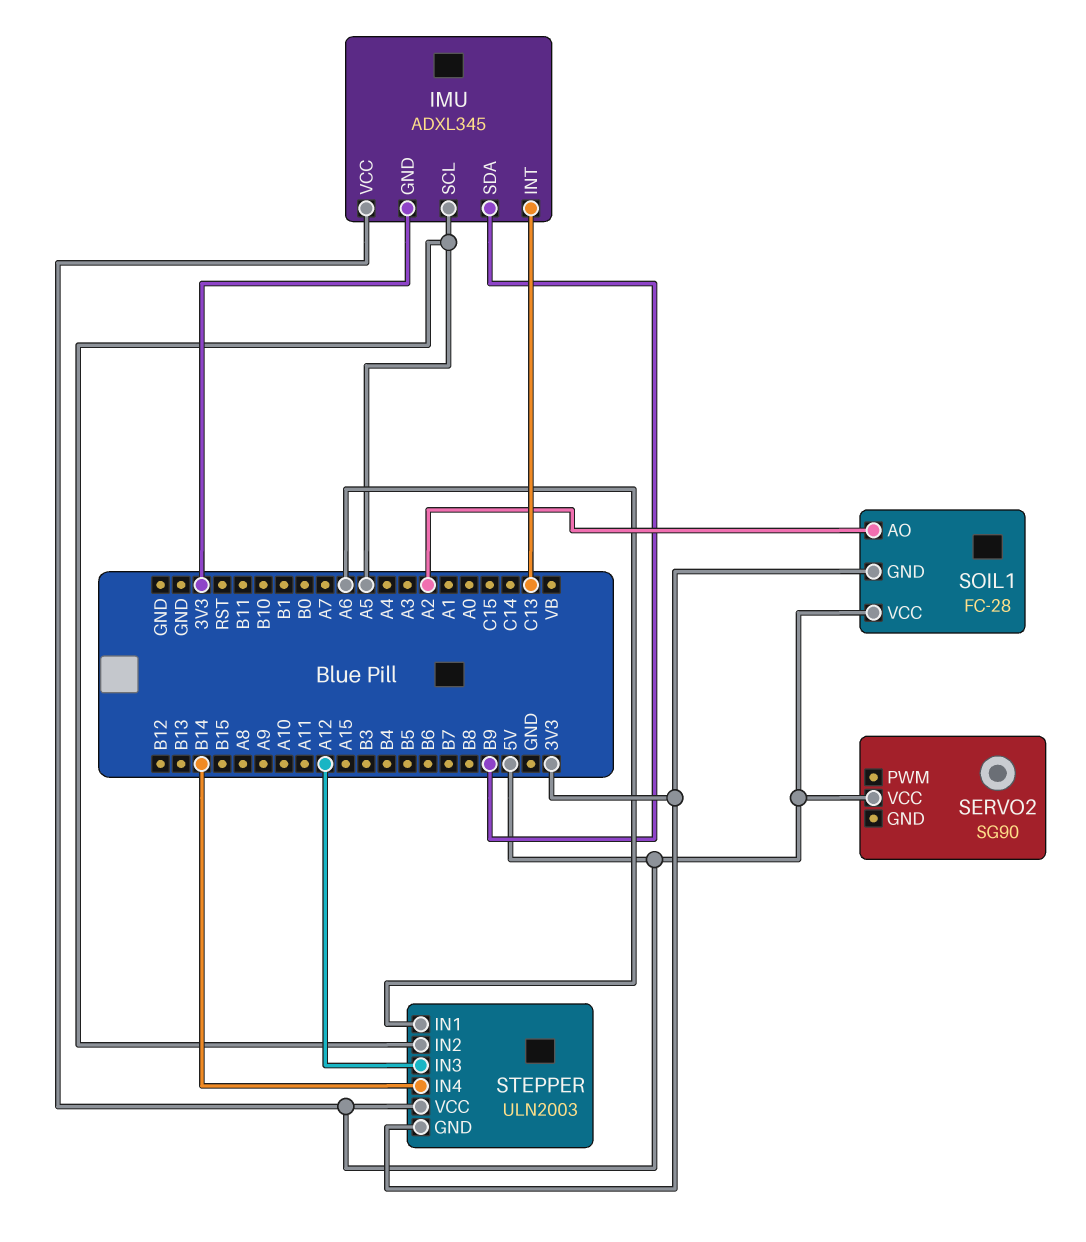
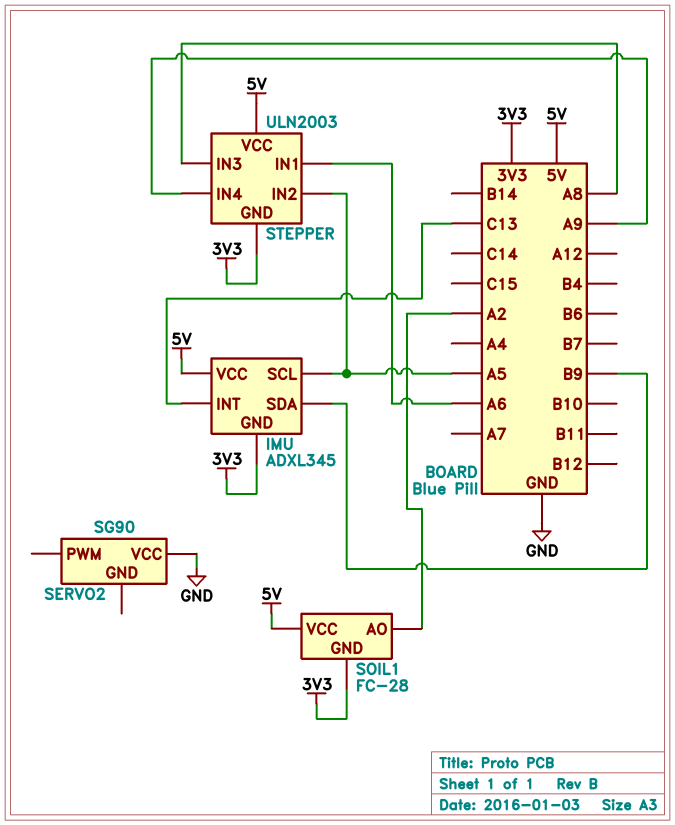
SERVO2 pin VCC: 5V -> GND
STEPPER pin IN3: A12 -> A8
STEPPER pin IN4: B14 -> A9

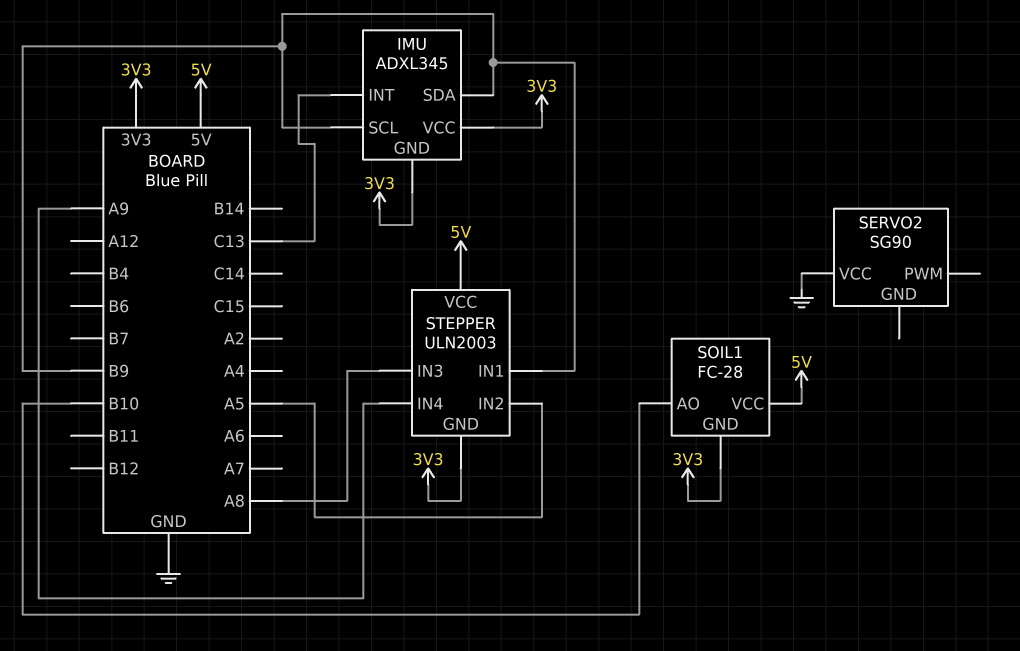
IMU pin SCL: A5 -> B9
IMU pin VCC: 5V -> 3V3
SOIL1 pin AO: A2 -> B10
STEPPER pin IN1: A6 -> B9

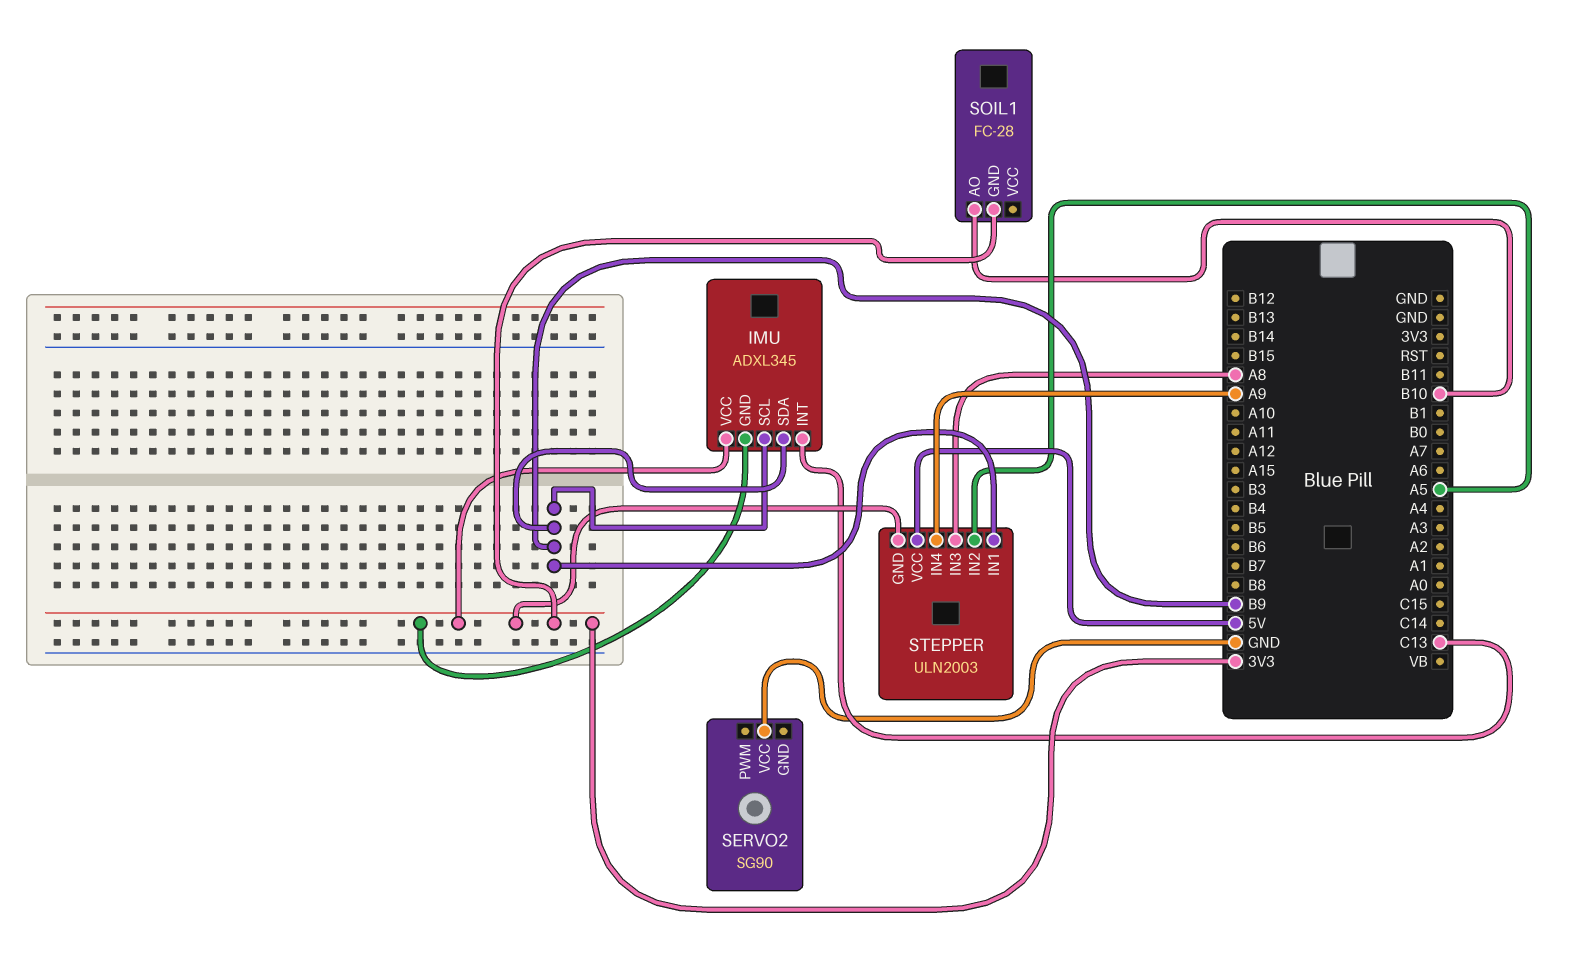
SOIL1 pin VCC: 5V -> none

